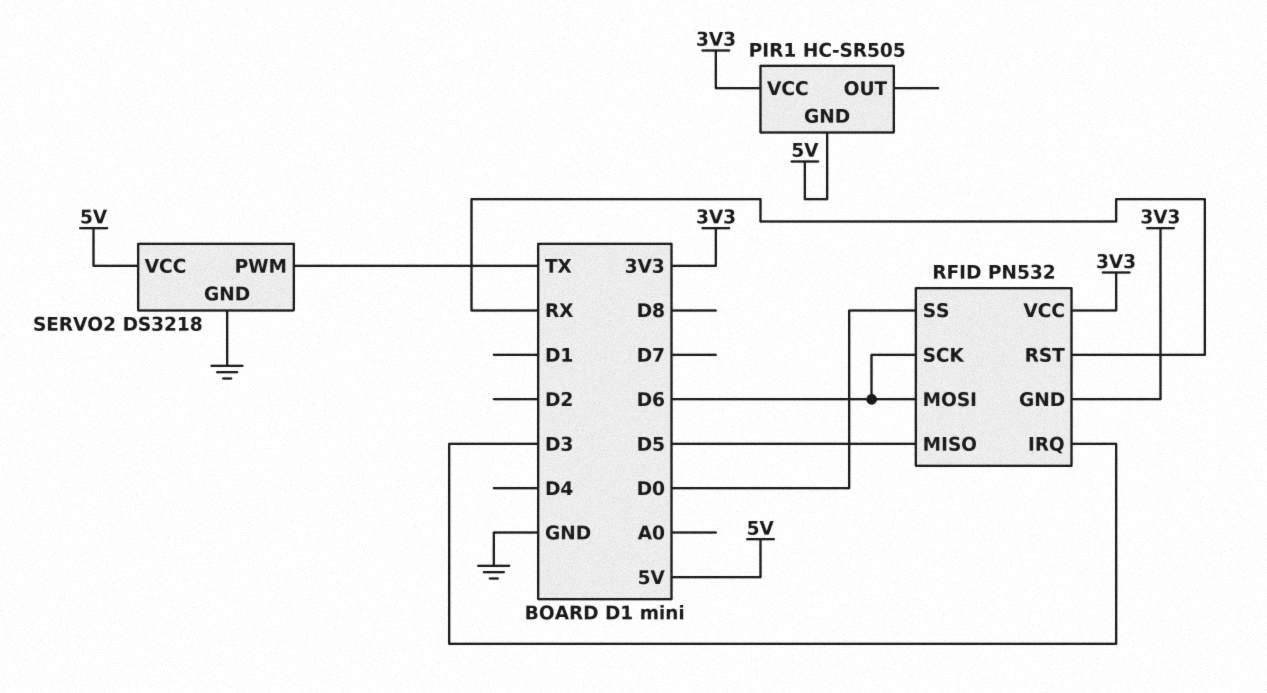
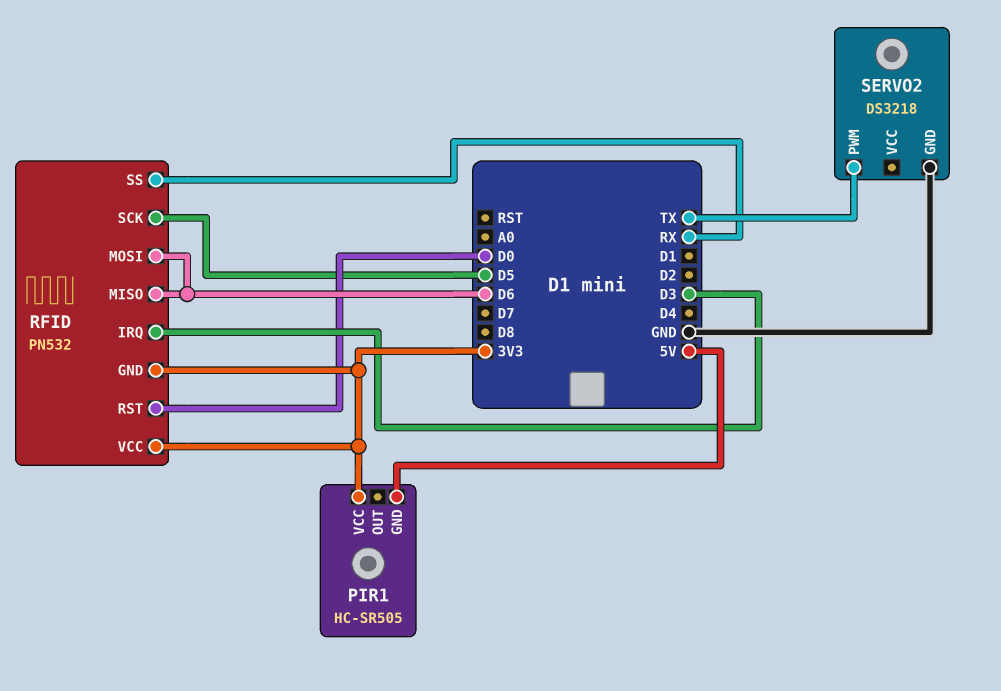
RFID pin MISO: D5 -> D6
RFID pin RST: RX -> D0
RFID pin SCK: D6 -> D5
RFID pin SS: D0 -> RX
SERVO2 pin VCC: 5V -> none

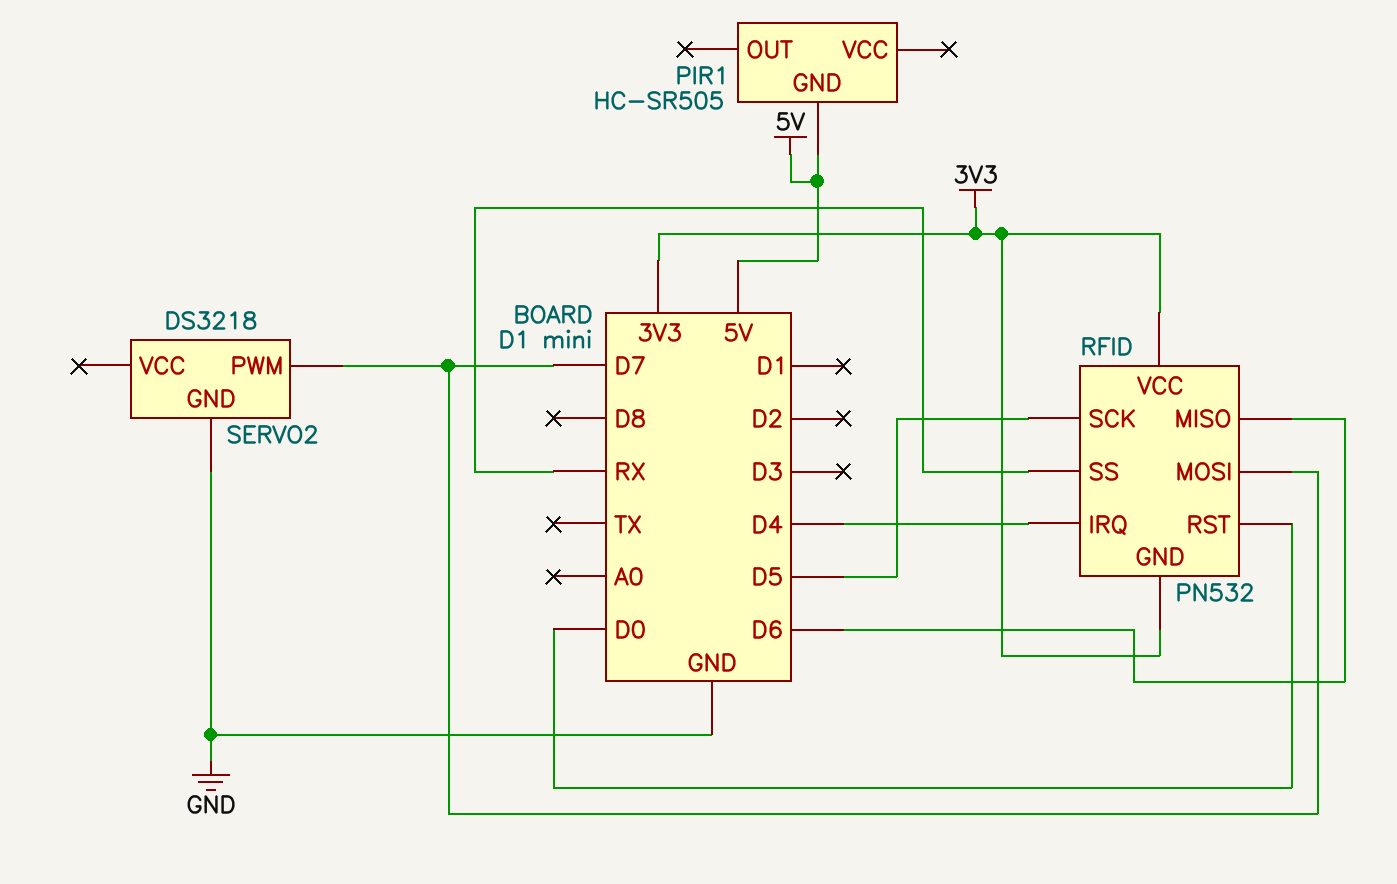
PIR1 pin VCC: 3V3 -> none
RFID pin IRQ: D3 -> D4
RFID pin MOSI: D6 -> D7
SERVO2 pin PWM: TX -> D7

